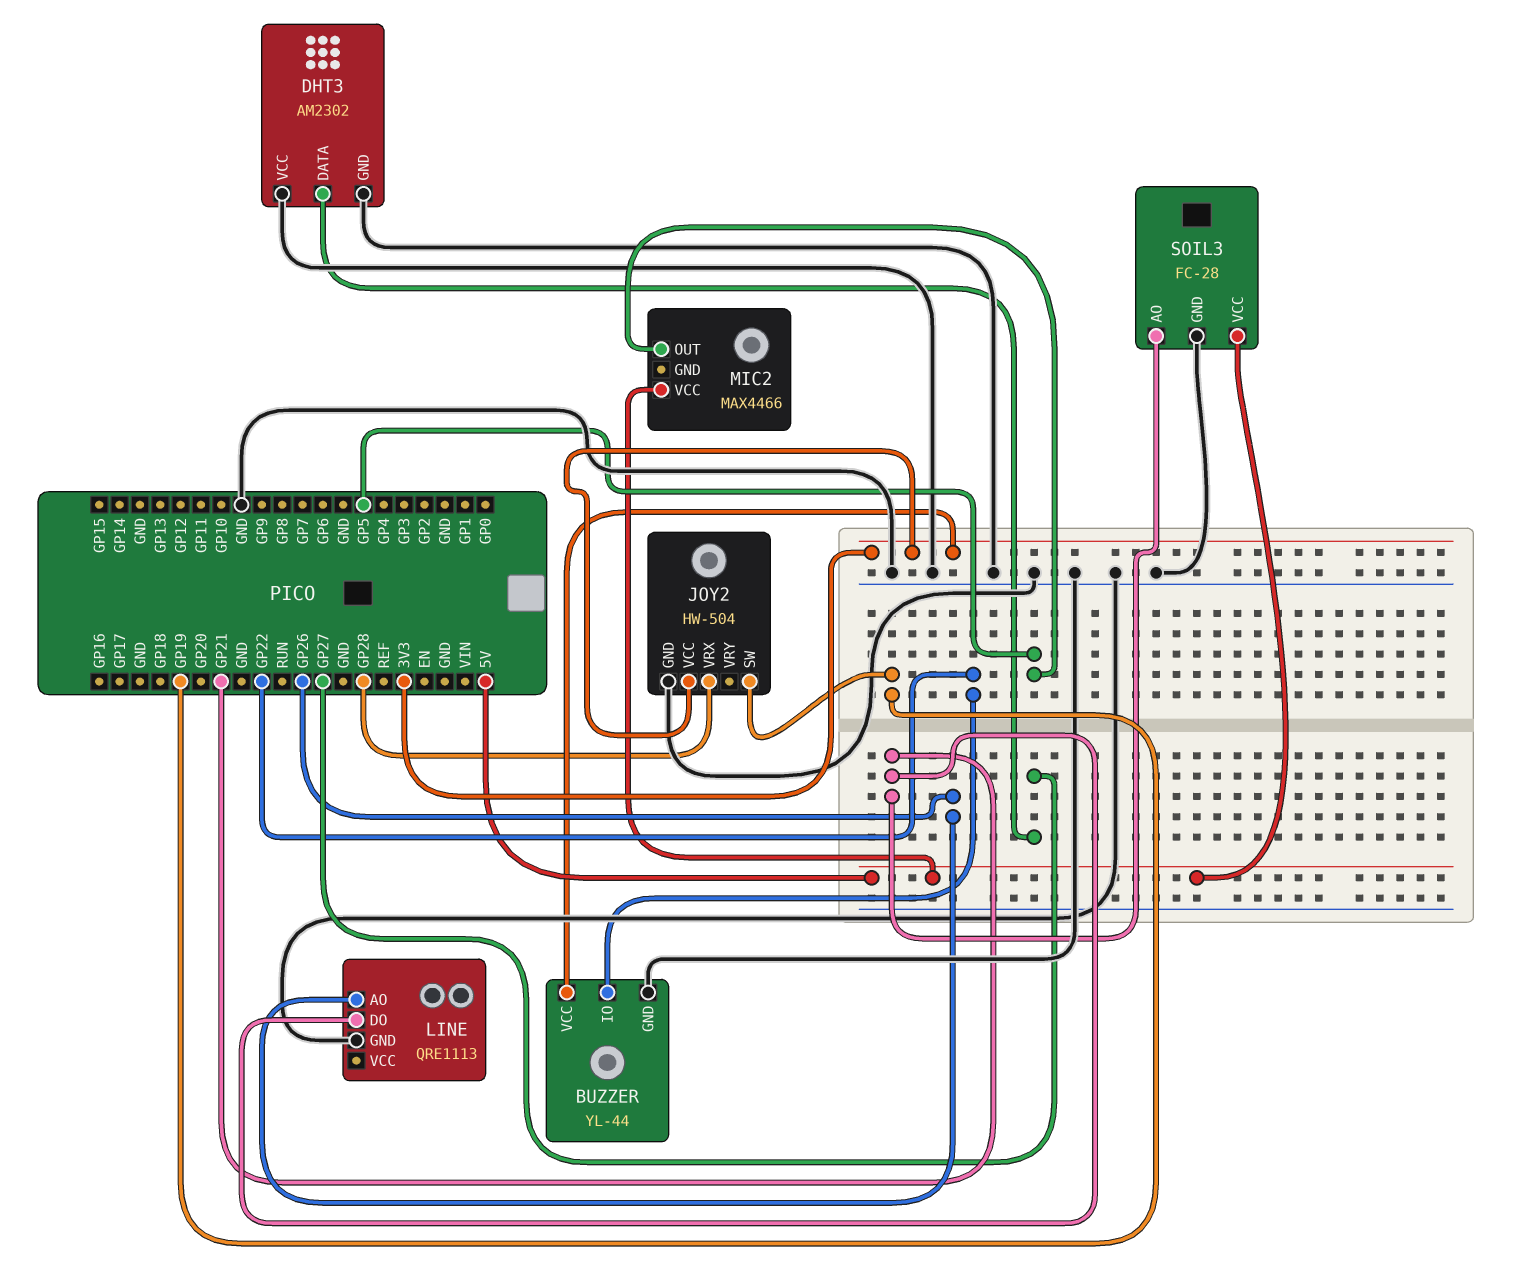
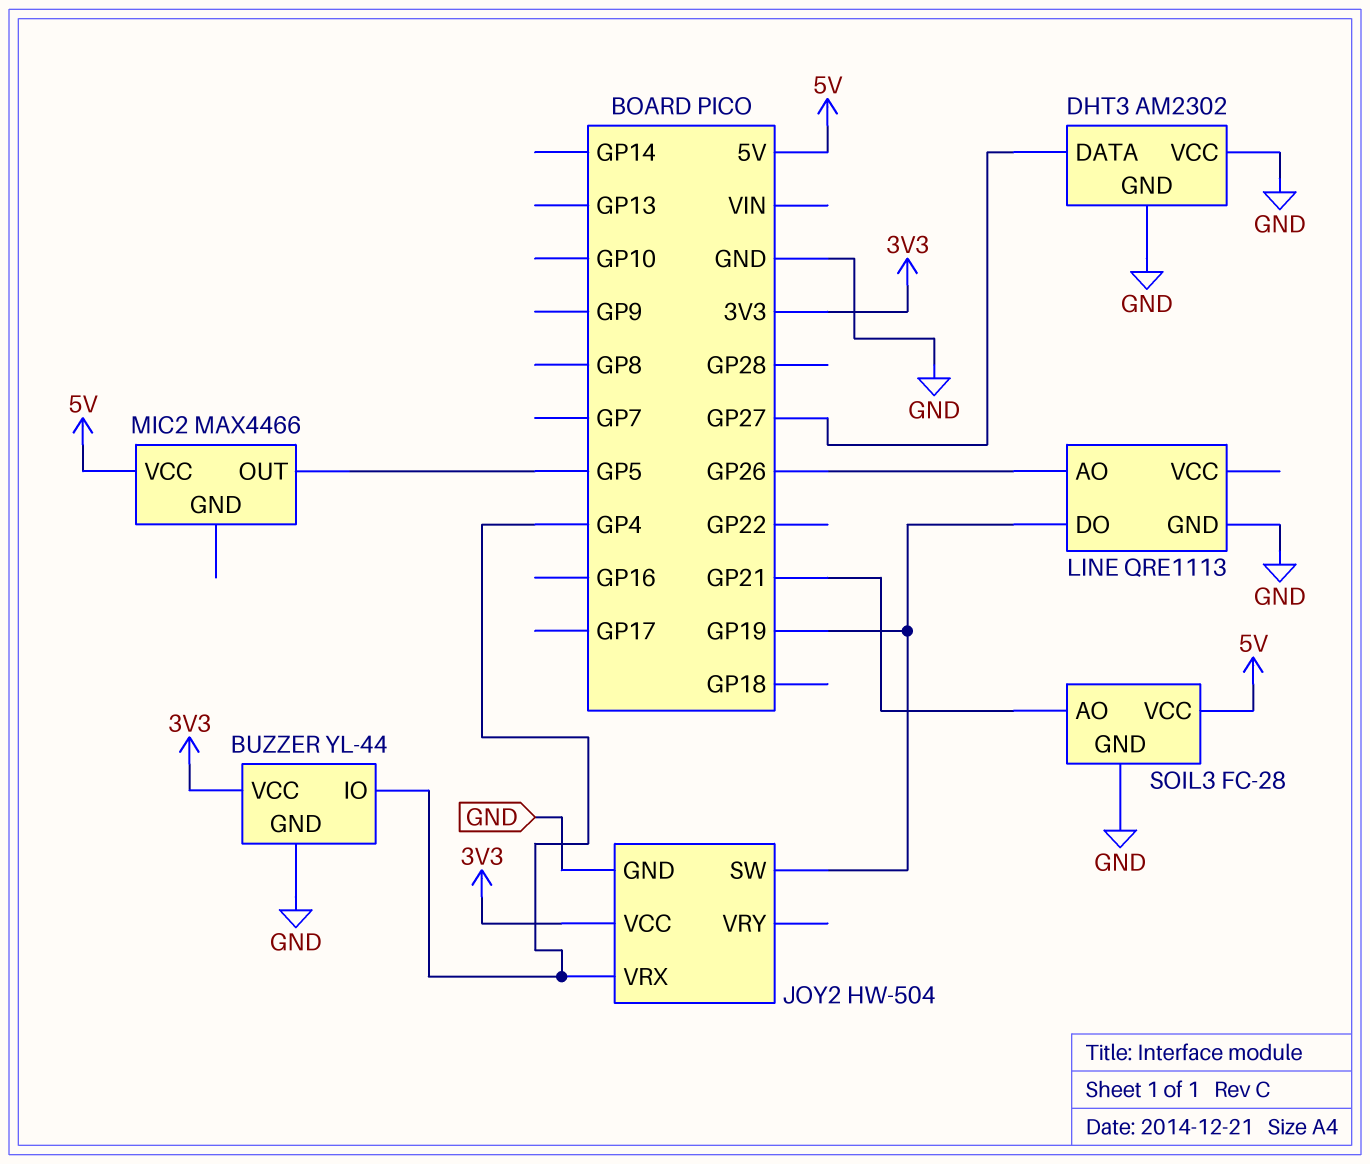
BUZZER pin IO: GP22 -> GP4
JOY2 pin VRX: GP28 -> GP4
LINE pin DO: GP21 -> GP19

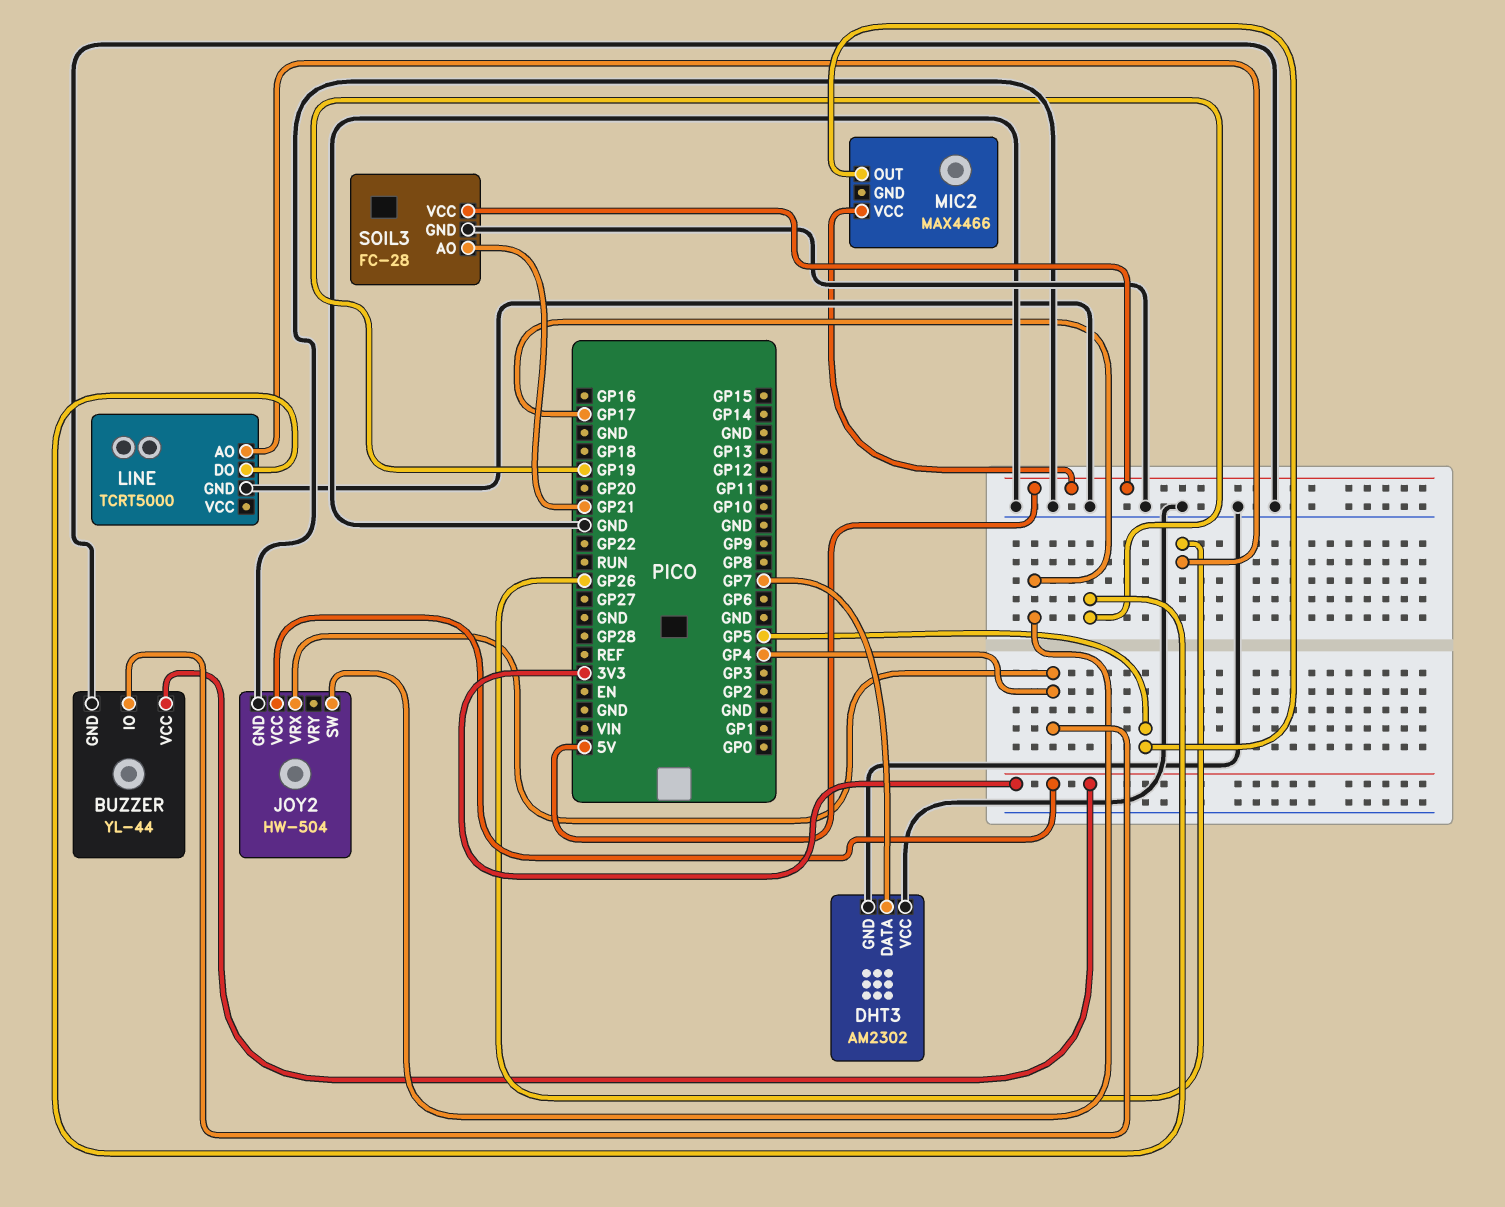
DHT3 pin DATA: GP27 -> GP7
JOY2 pin SW: GP19 -> GP17
LINE: QRE1113 -> TCRT5000

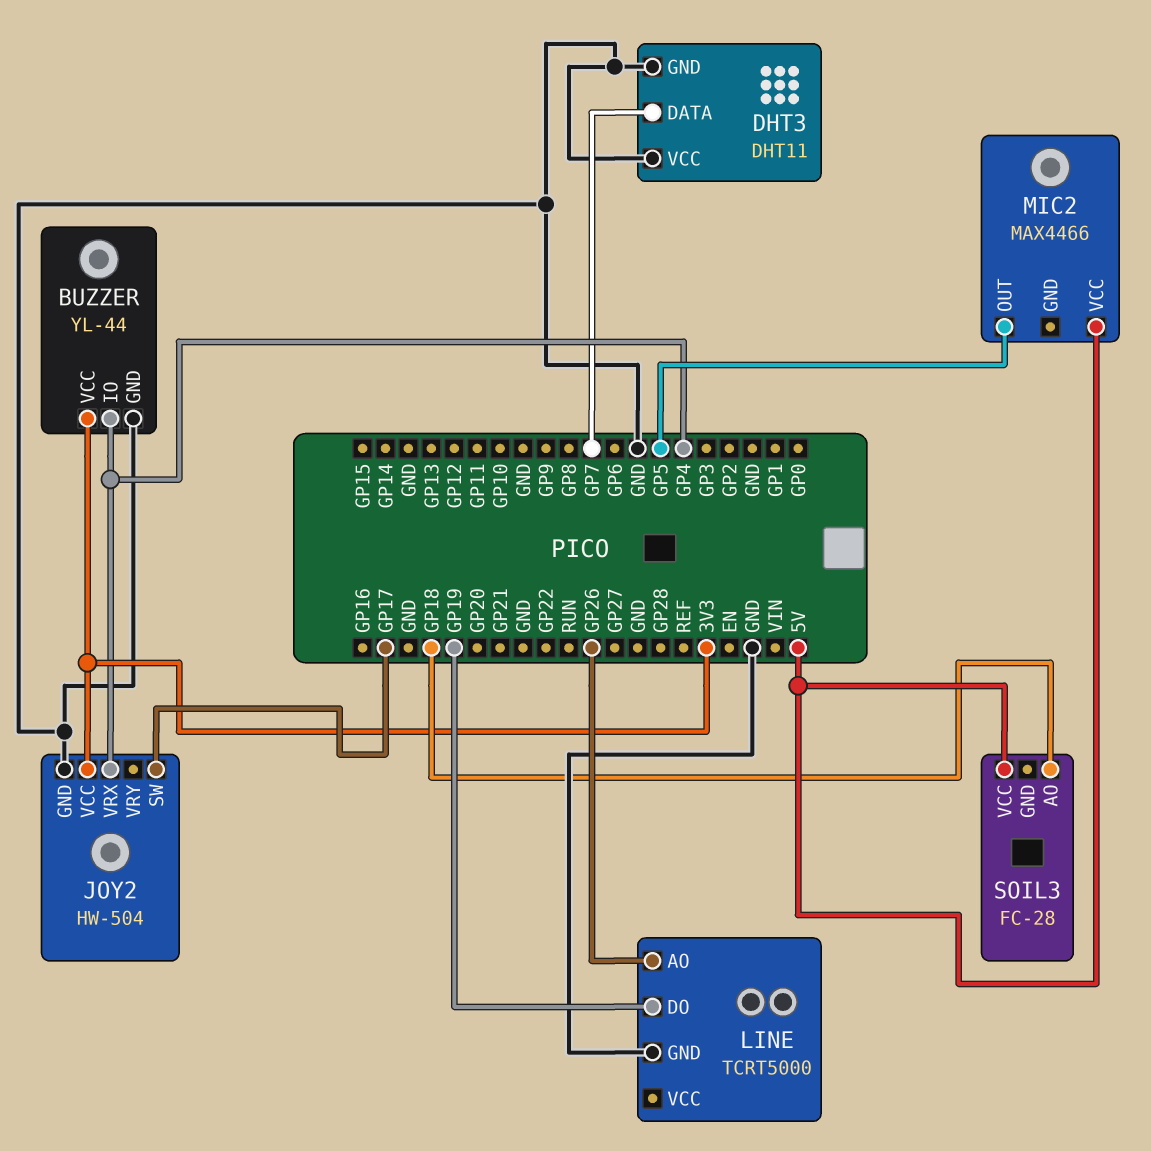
DHT3: AM2302 -> DHT11
SOIL3 pin AO: GP21 -> GP18
SOIL3 pin GND: GND -> none

